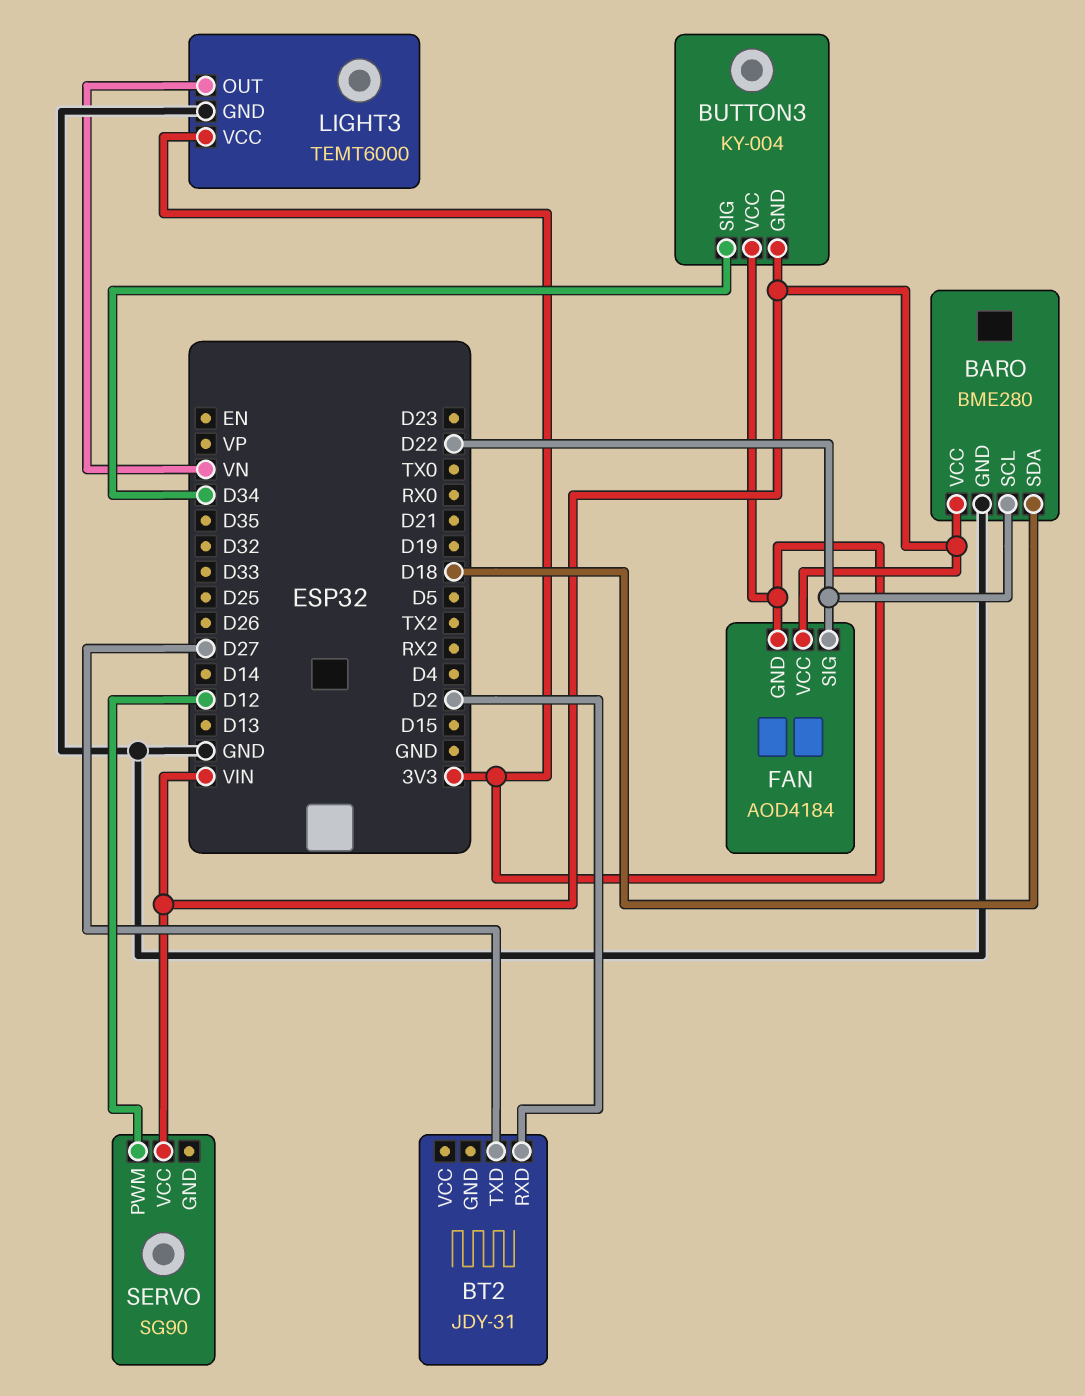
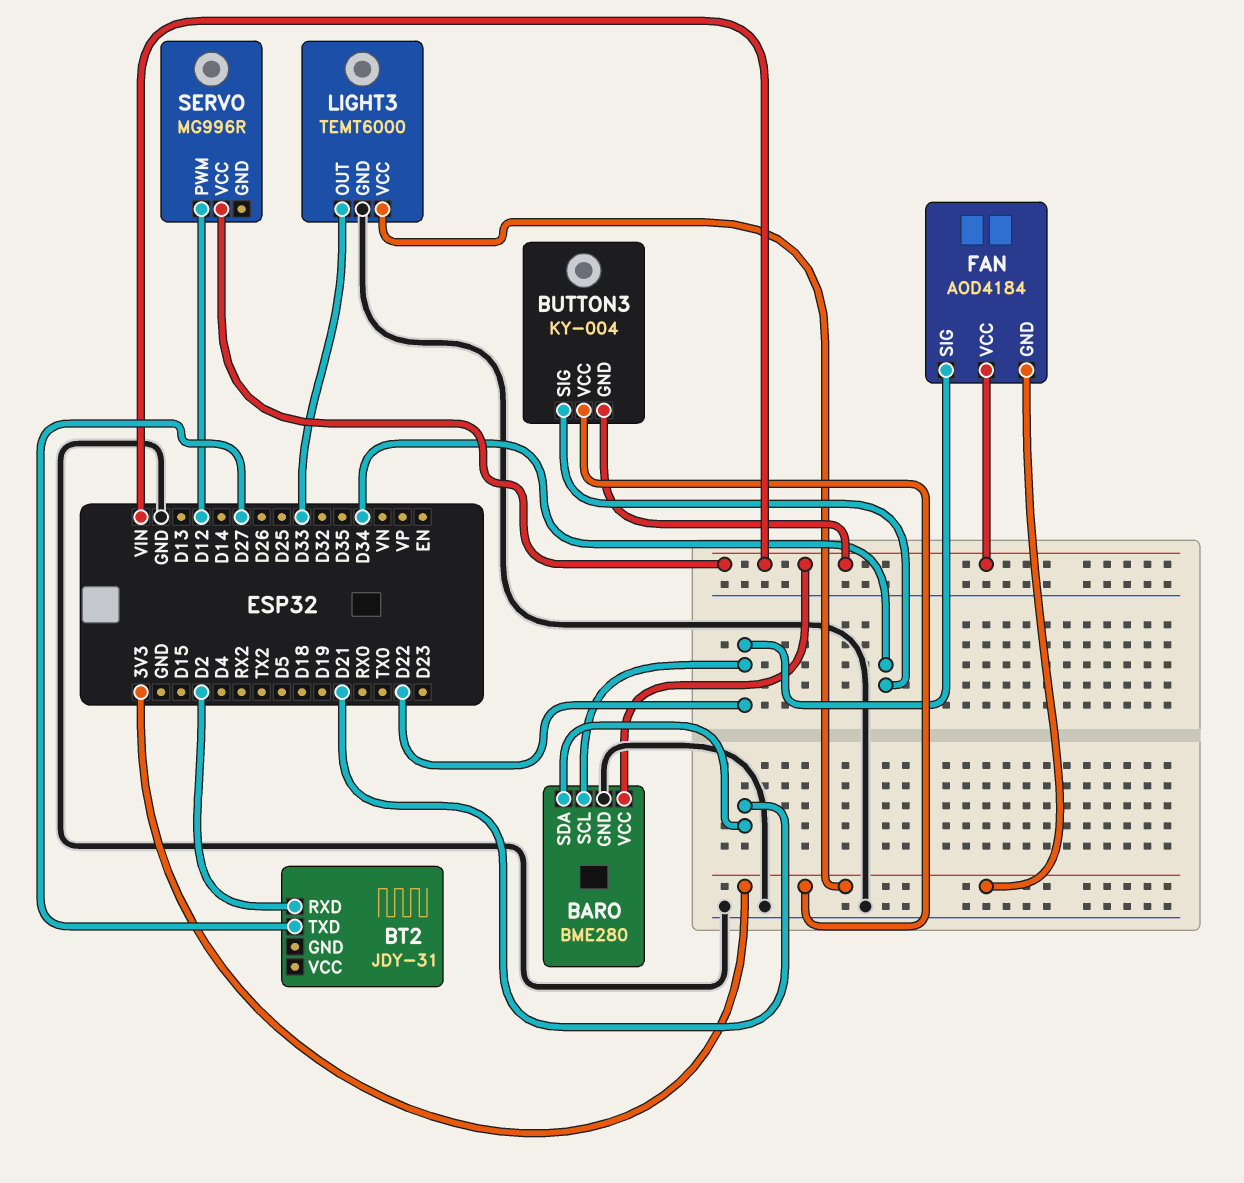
BARO pin SDA: D18 -> D21
LIGHT3 pin OUT: VN -> D33
SERVO: SG90 -> MG996R

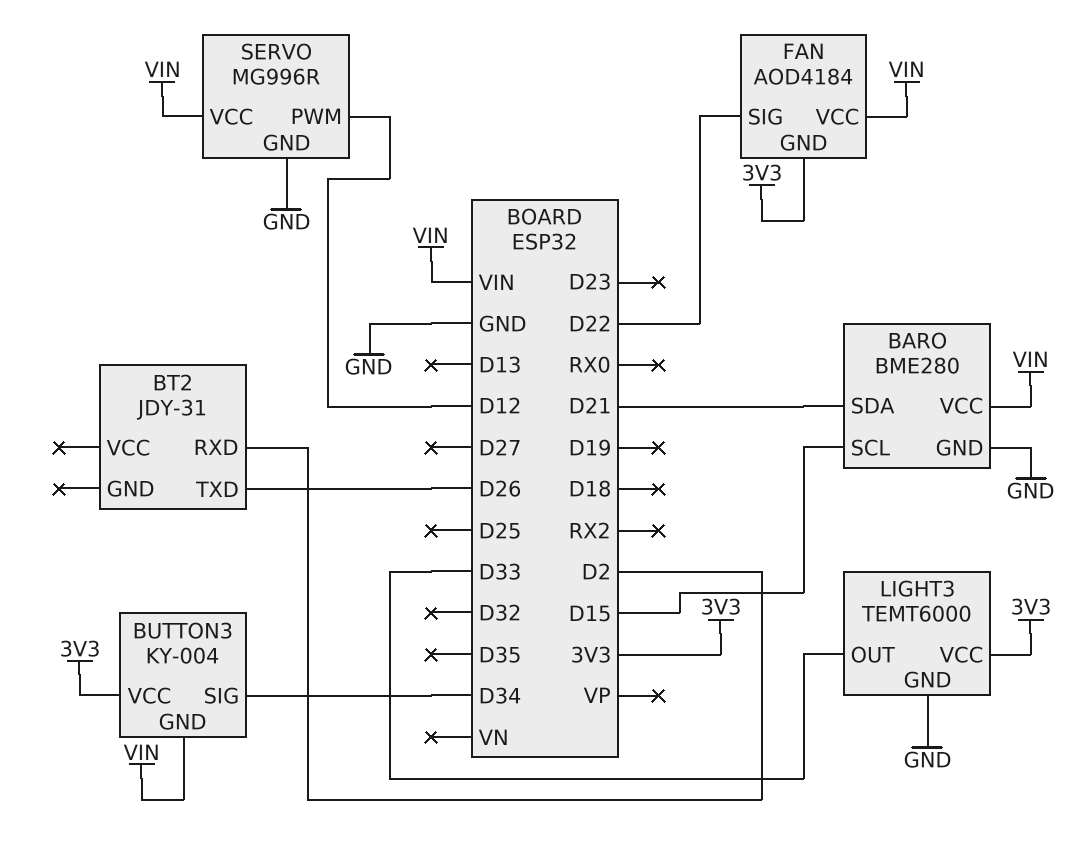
BARO pin SCL: D22 -> D15
BT2 pin TXD: D27 -> D26
SERVO pin GND: none -> GND

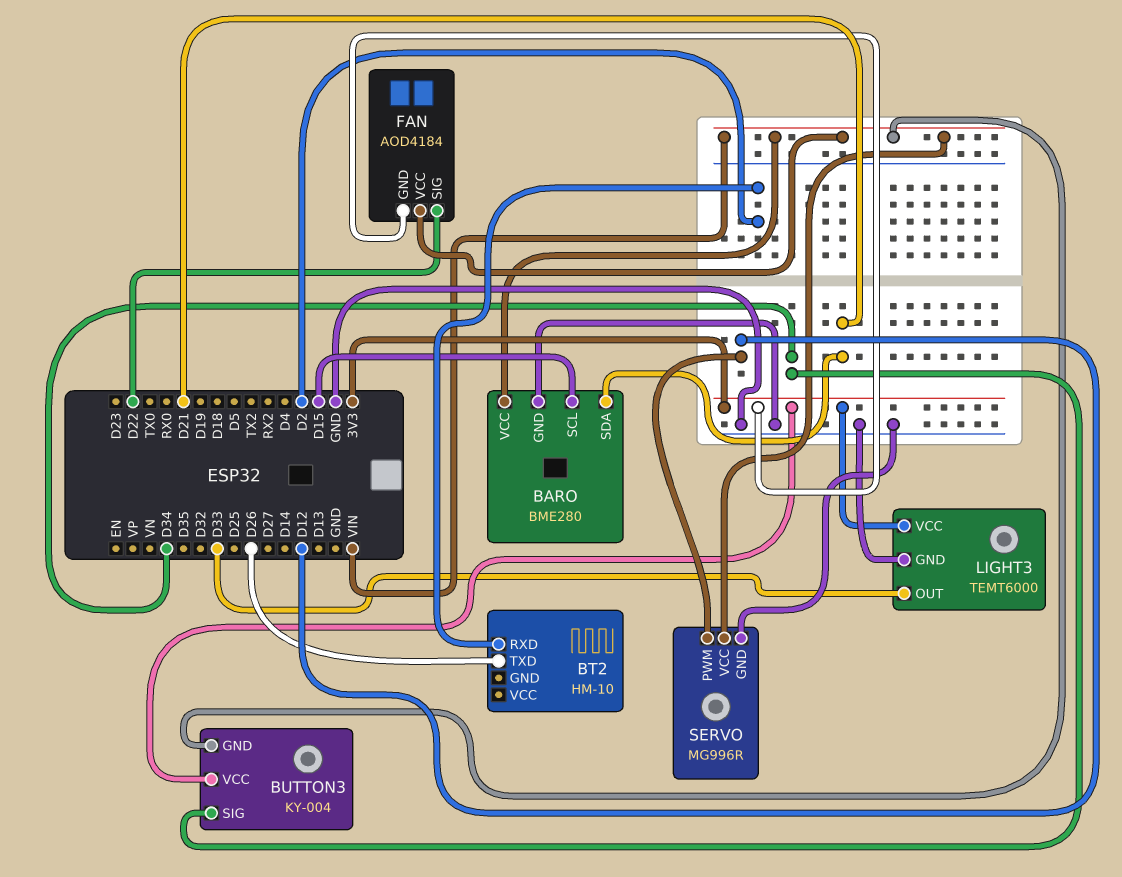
BT2: JDY-31 -> HM-10

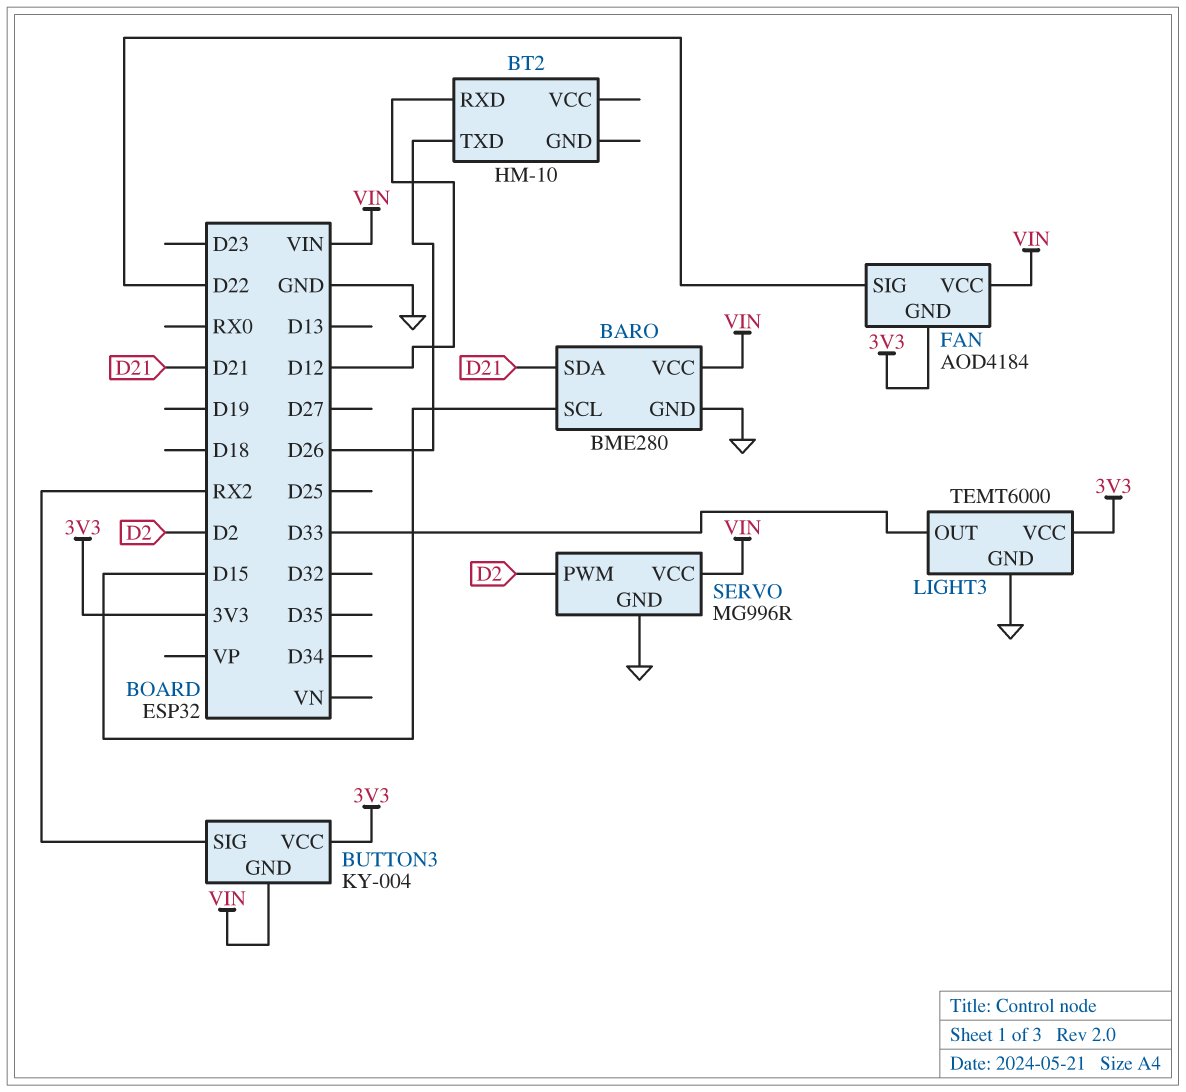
BT2 pin RXD: D2 -> D12
BUTTON3 pin SIG: D34 -> RX2
SERVO pin PWM: D12 -> D2

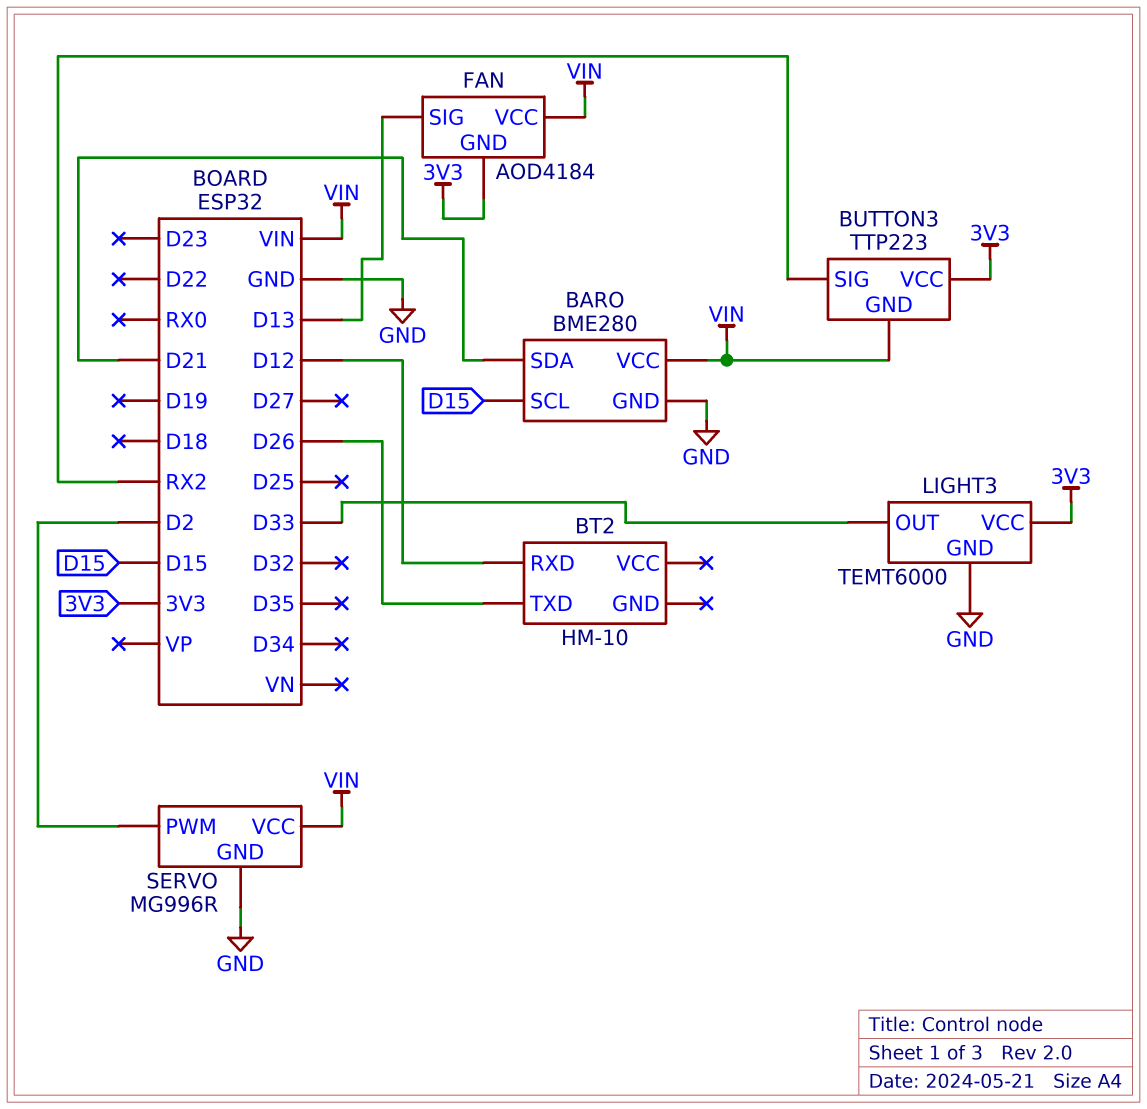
BUTTON3: KY-004 -> TTP223
FAN pin SIG: D22 -> D13

